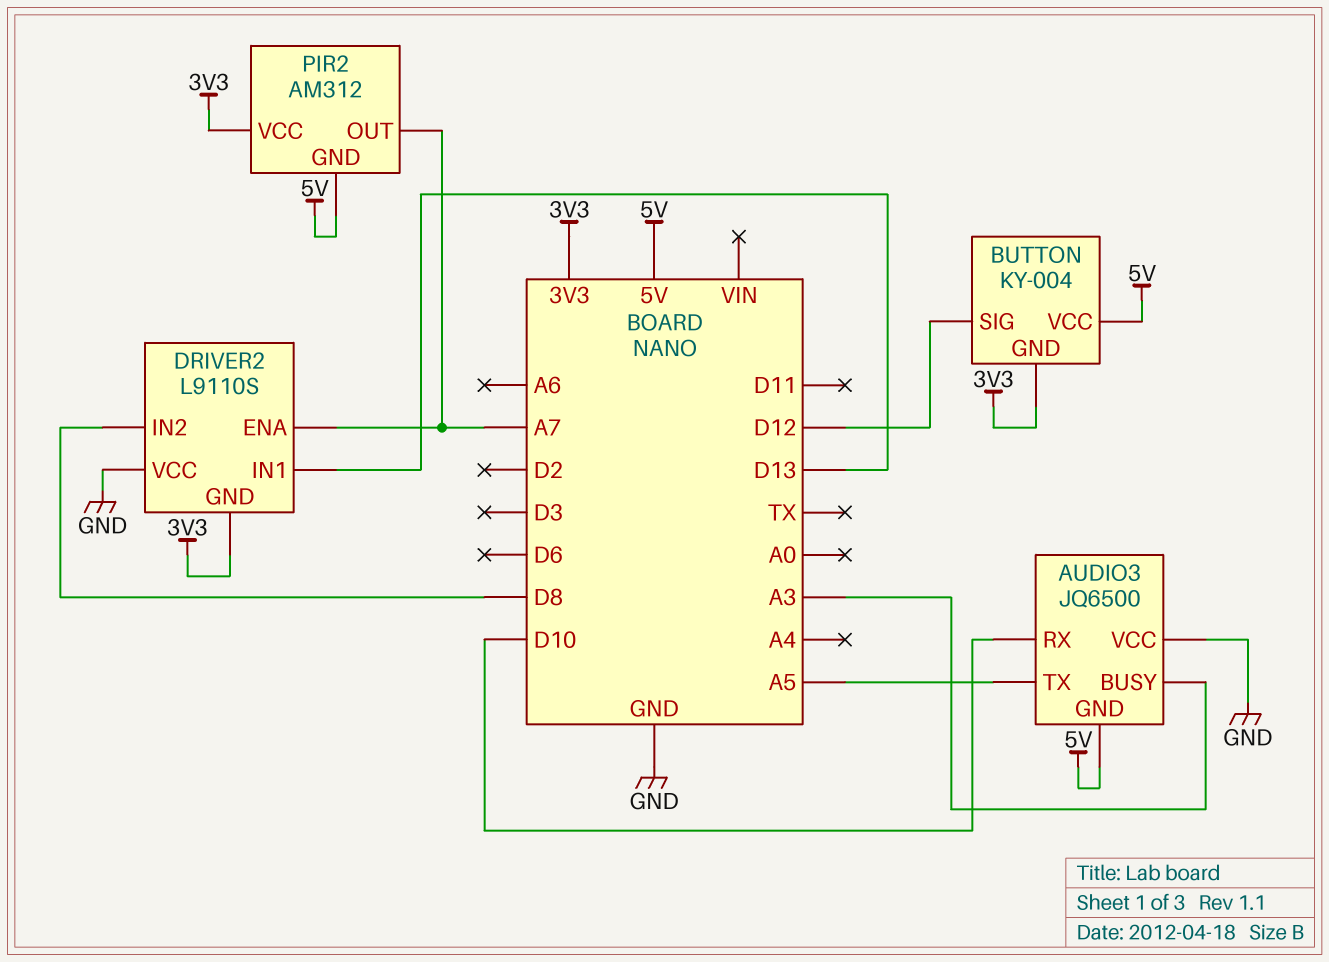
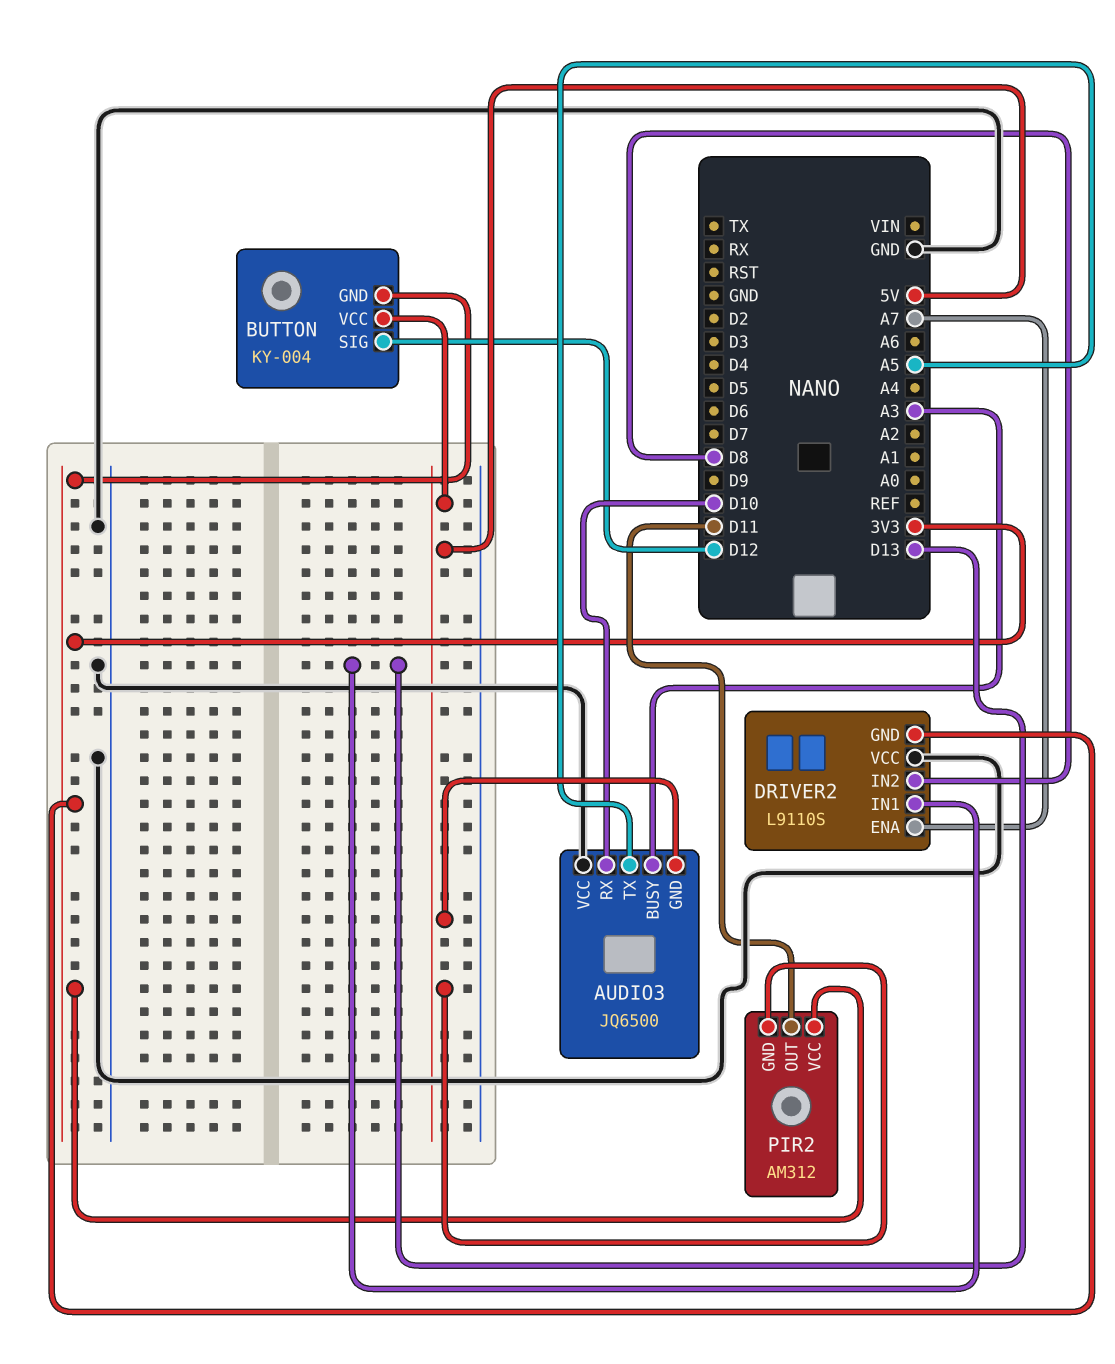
PIR2 pin OUT: A7 -> D11

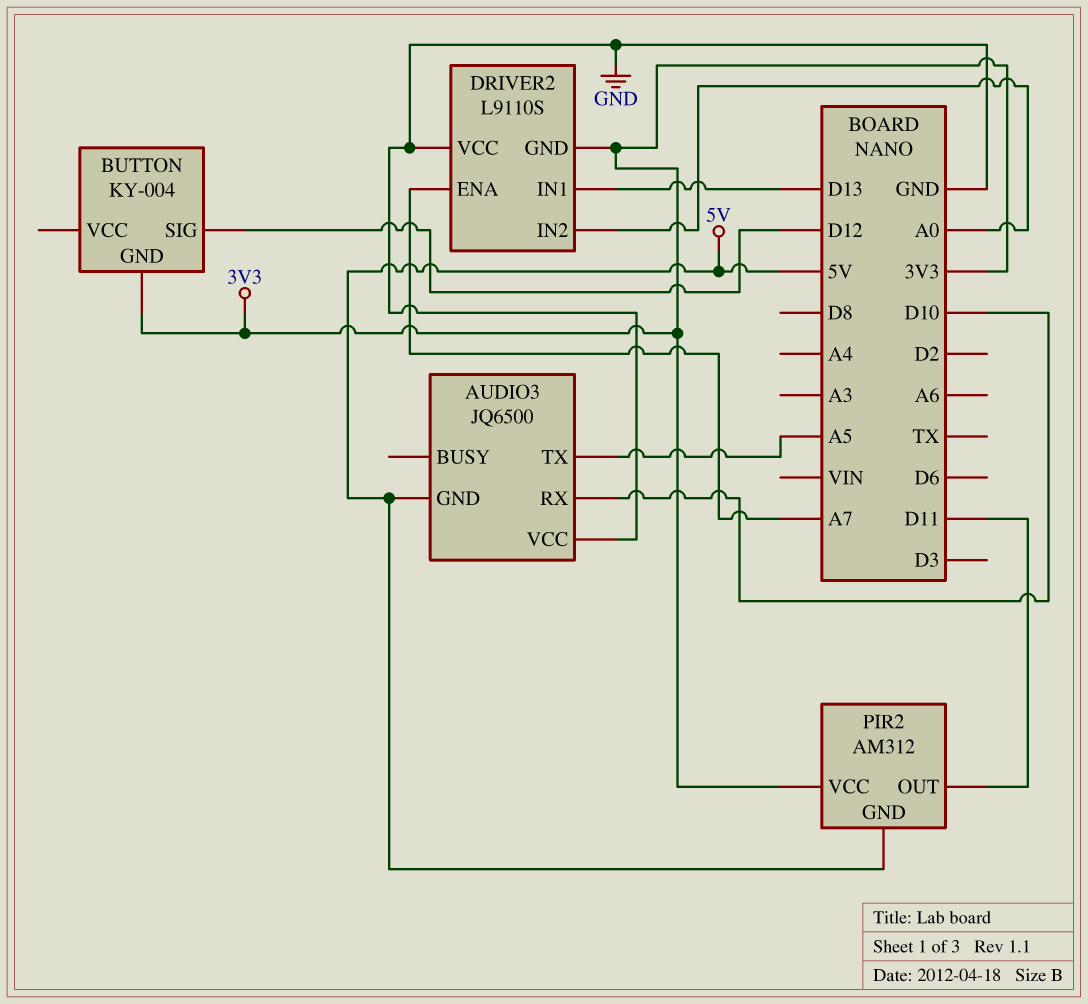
AUDIO3 pin BUSY: A3 -> none
BUTTON pin VCC: 5V -> none
DRIVER2 pin IN2: D8 -> A0

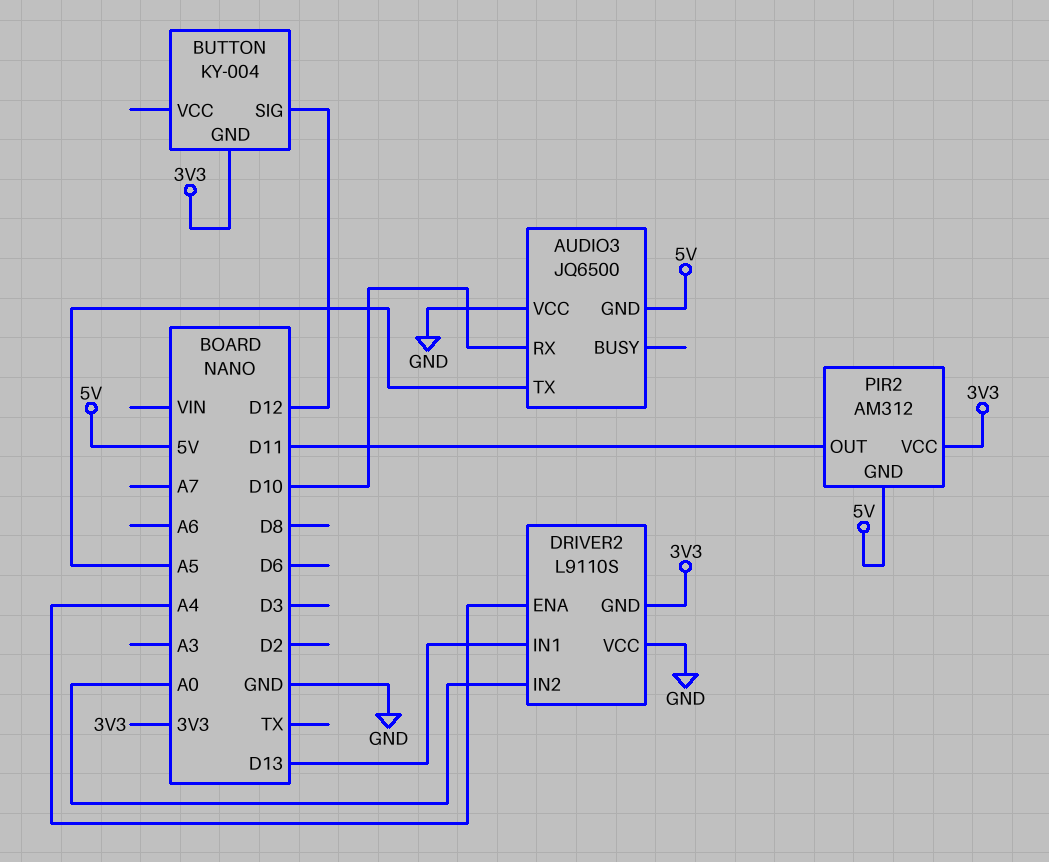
DRIVER2 pin ENA: A7 -> A4

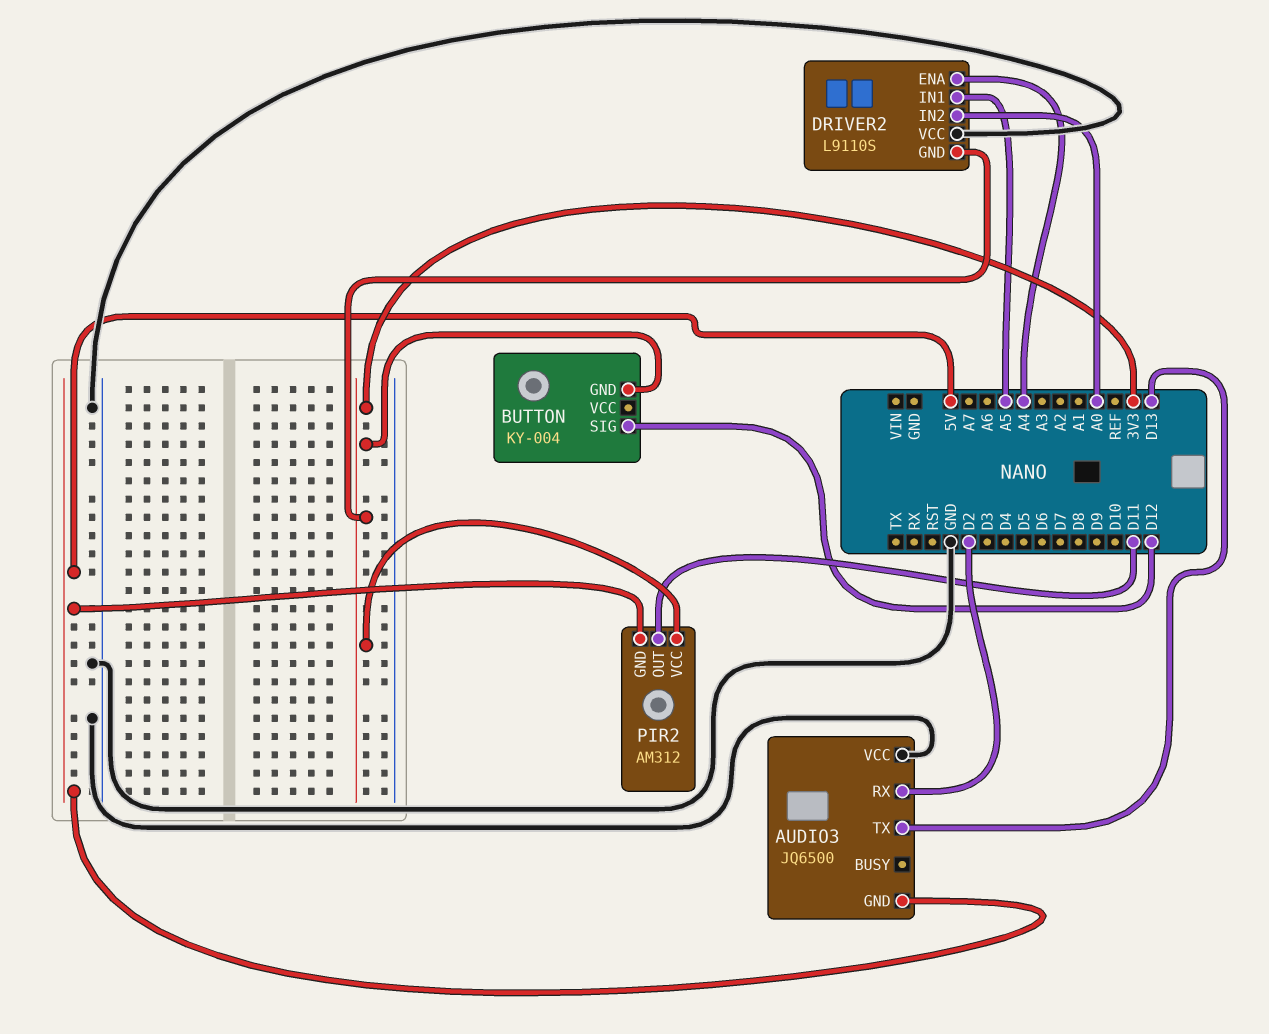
AUDIO3 pin RX: D10 -> D2
AUDIO3 pin TX: A5 -> D13
DRIVER2 pin IN1: D13 -> A5

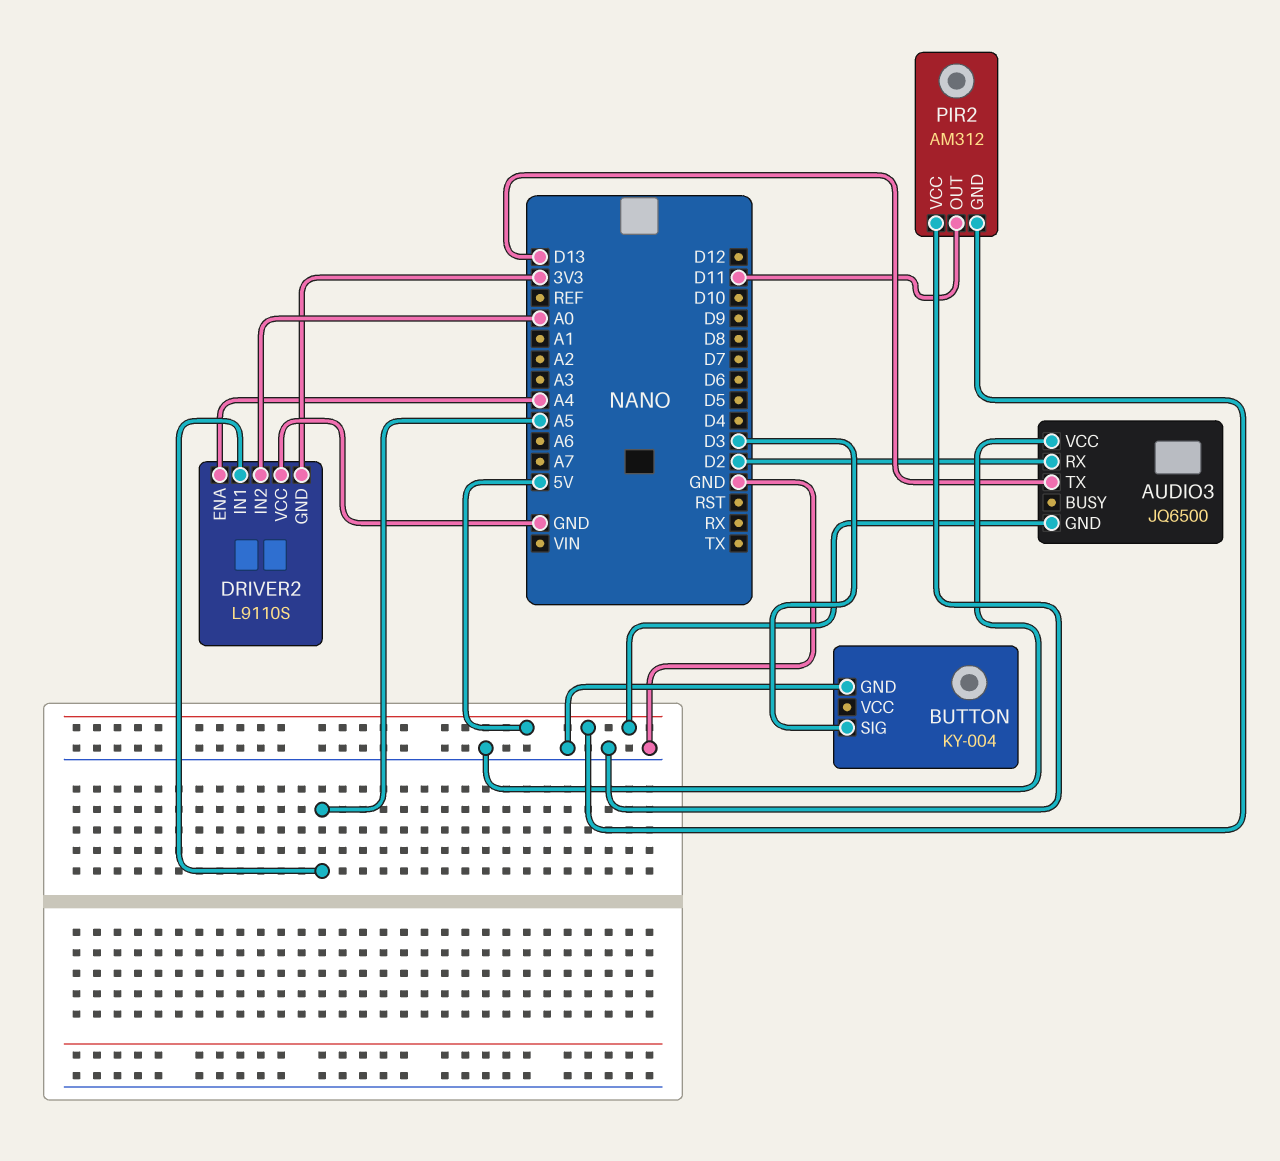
BUTTON pin GND: 3V3 -> GND
BUTTON pin SIG: D12 -> D3
PIR2 pin VCC: 3V3 -> GND

